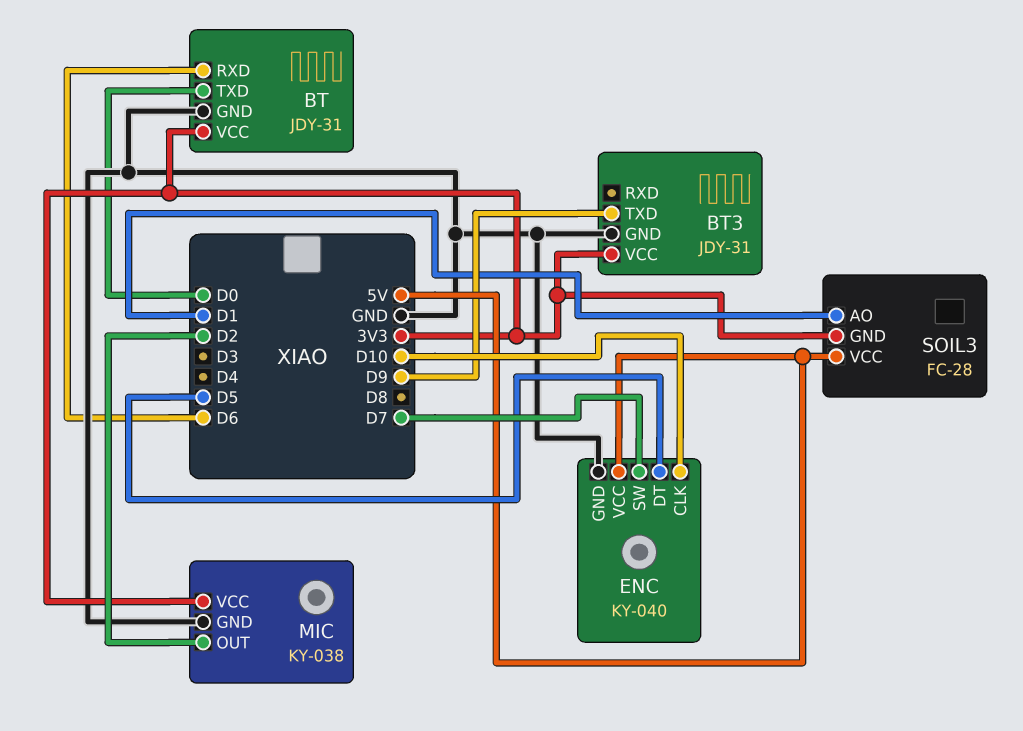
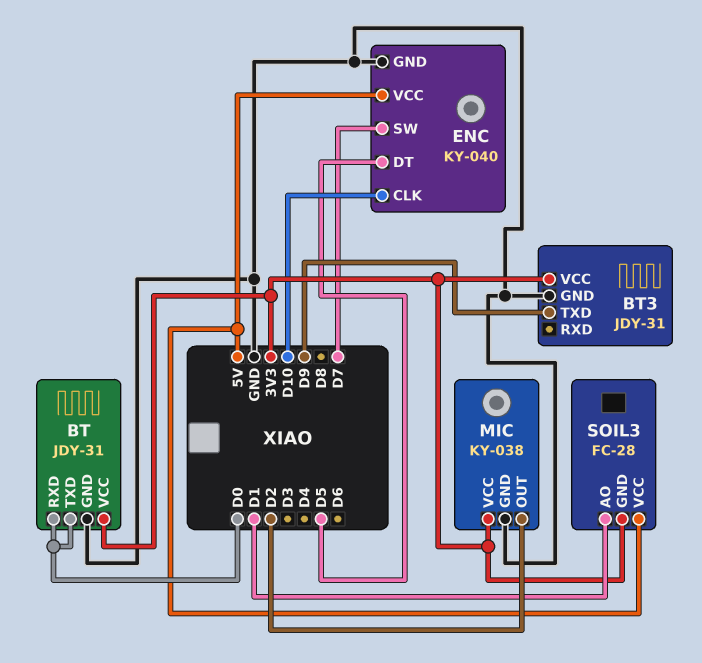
BT pin RXD: D6 -> D0

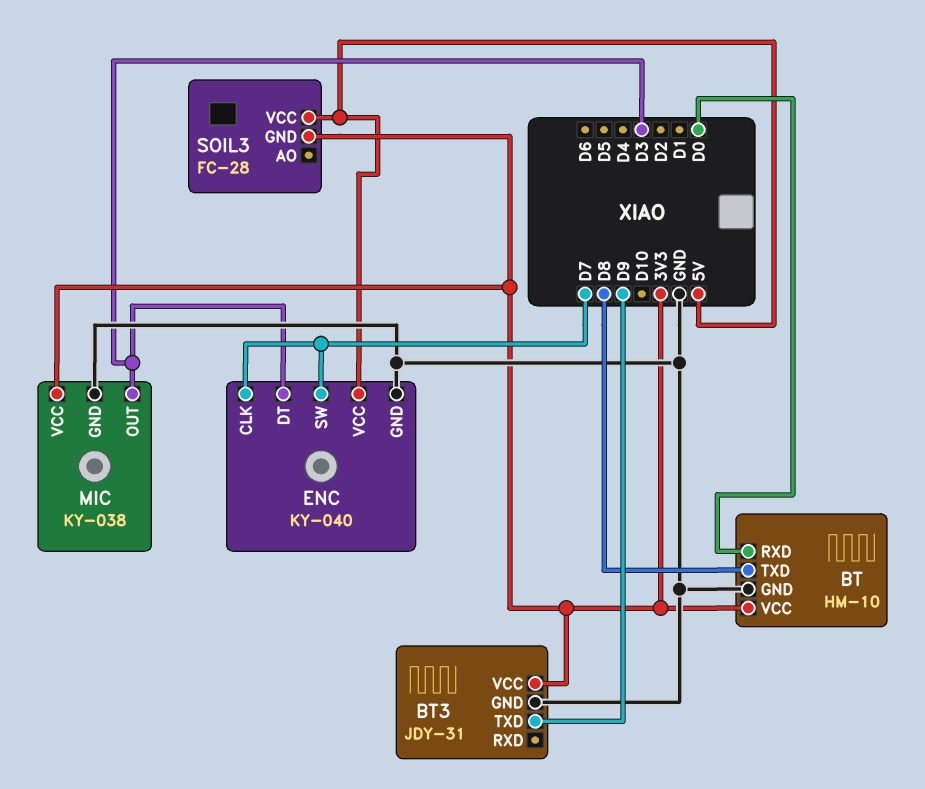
BT: JDY-31 -> HM-10
BT pin TXD: D0 -> D8
ENC pin CLK: D10 -> D7
ENC pin DT: D5 -> D3
MIC pin OUT: D2 -> D3
SOIL3 pin AO: D1 -> none

